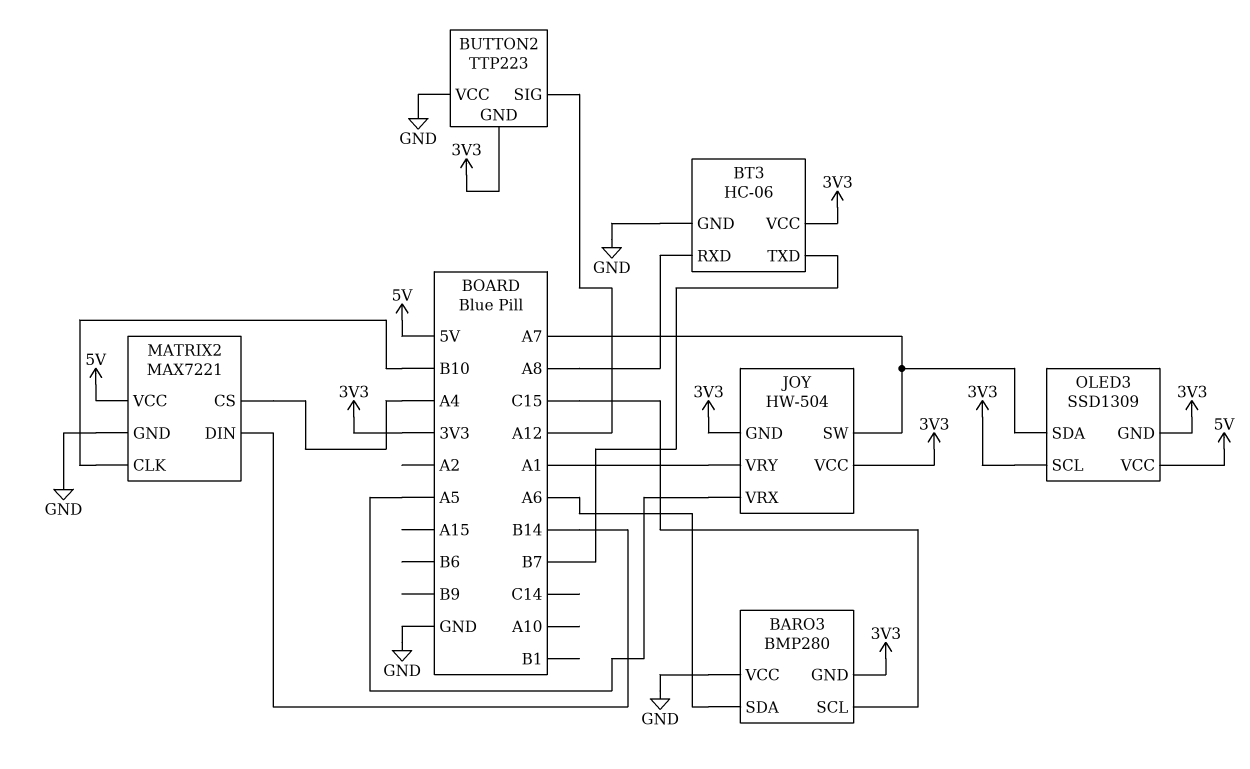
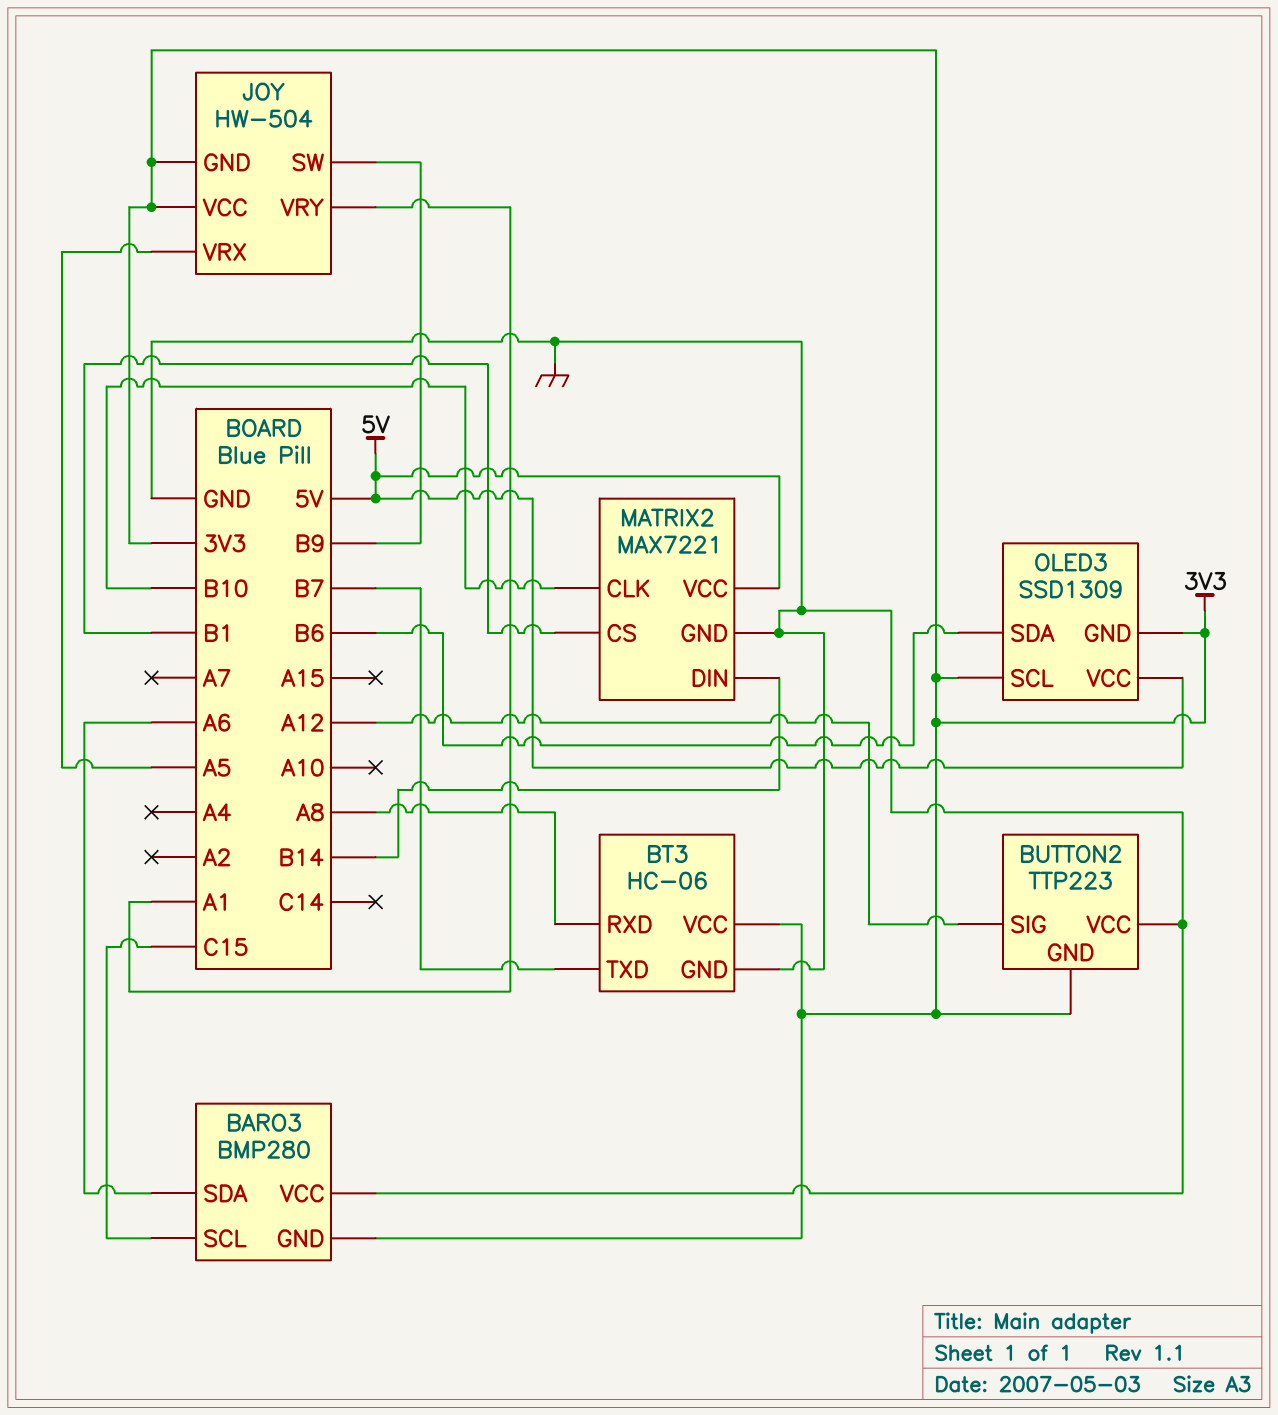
JOY pin SW: A7 -> B9
MATRIX2 pin CS: A4 -> B1
OLED3 pin SDA: A7 -> B6

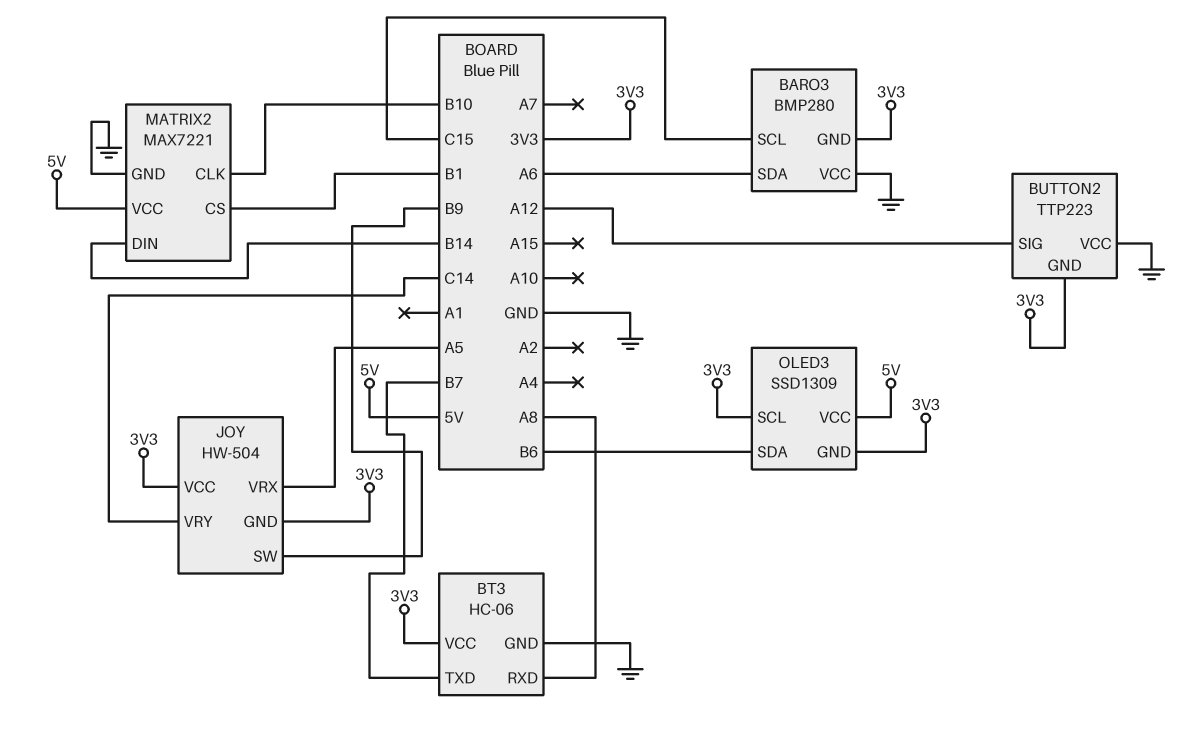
JOY pin VRY: A1 -> C14

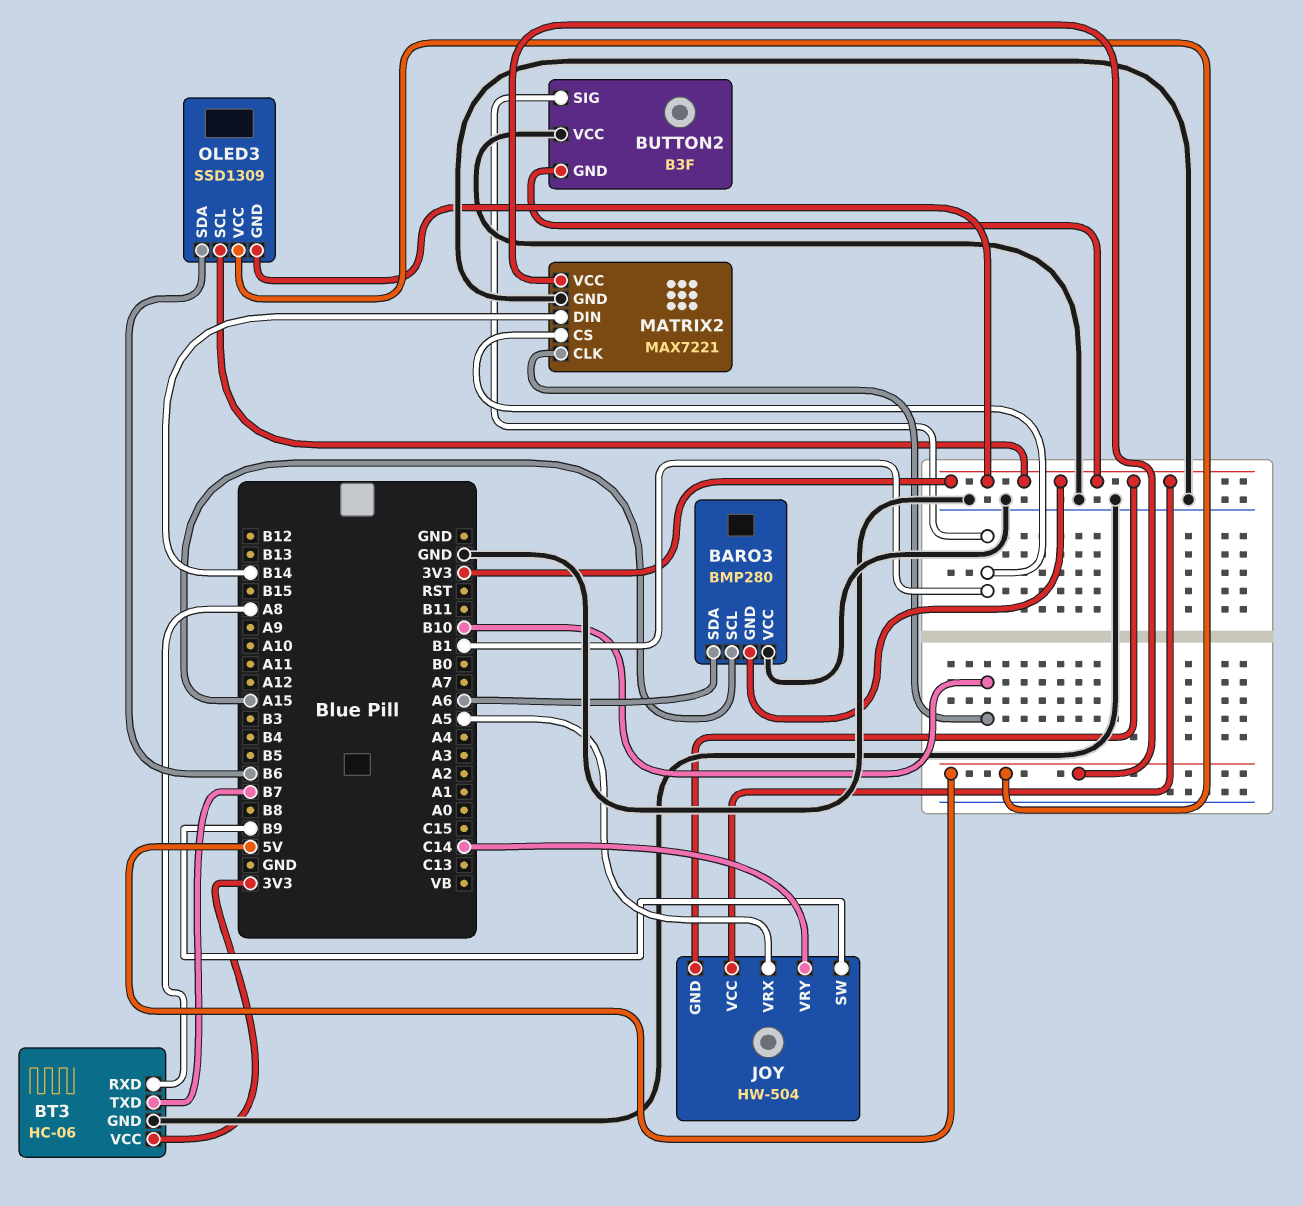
BARO3 pin SCL: C15 -> A15
BUTTON2: TTP223 -> B3F
BUTTON2 pin SIG: A12 -> B1

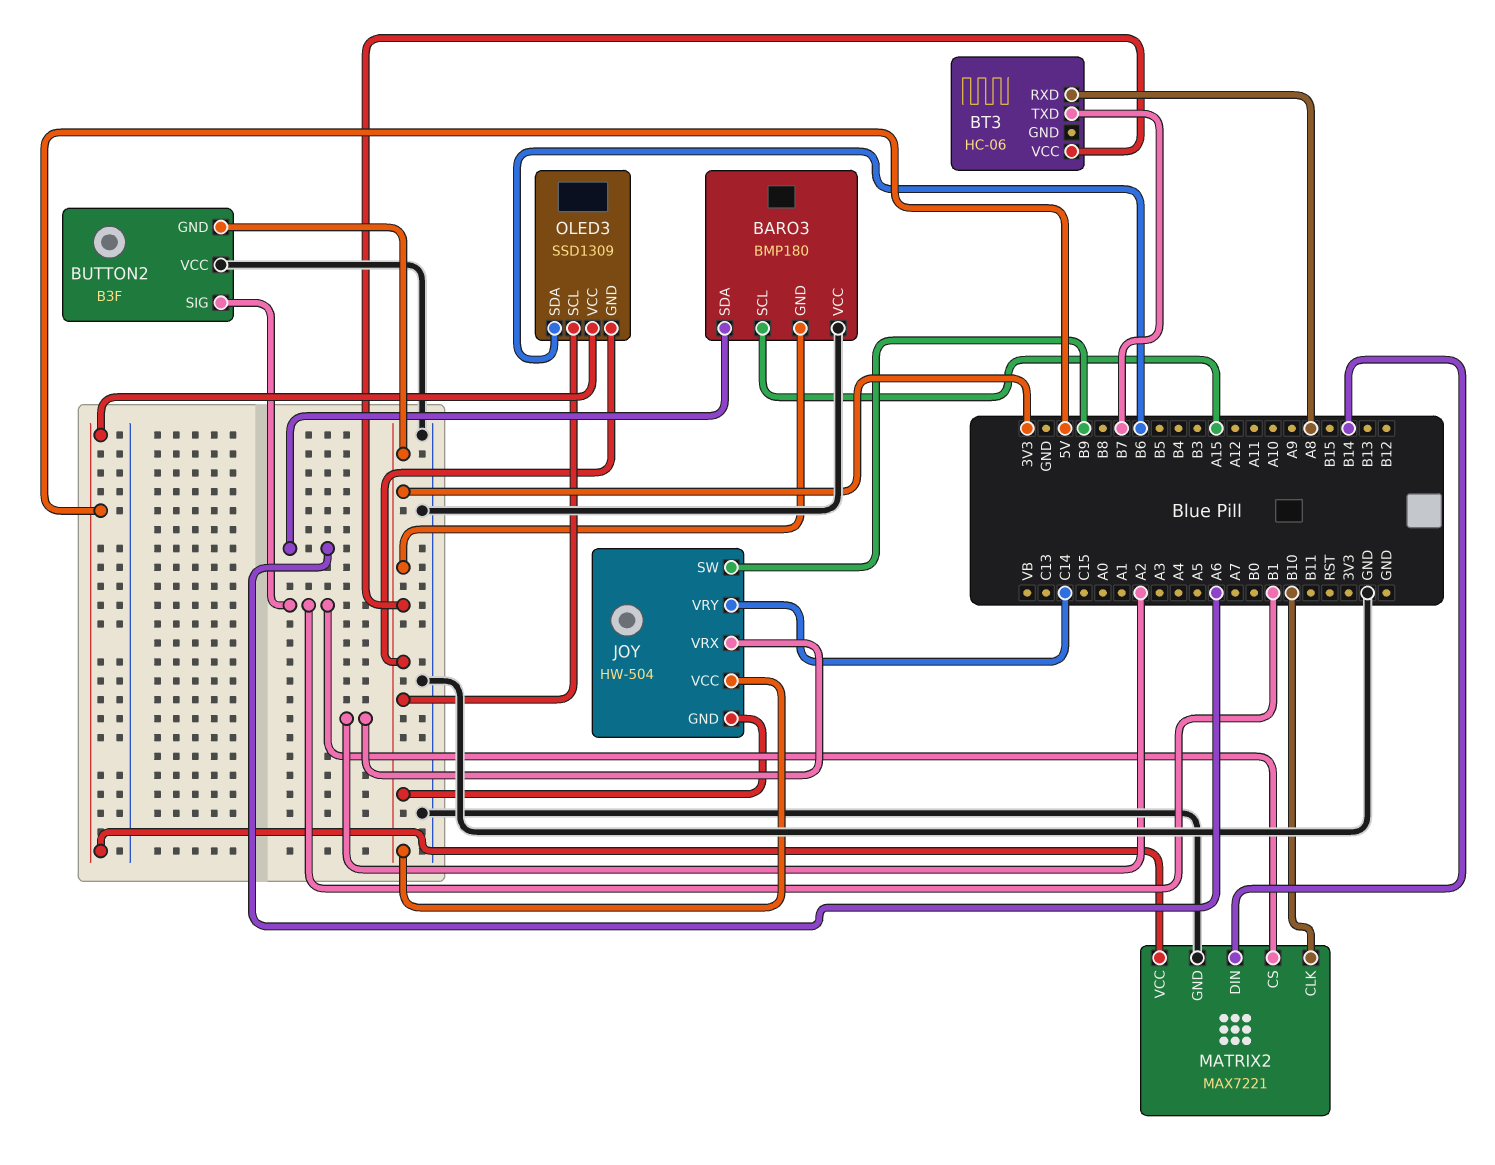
BARO3: BMP280 -> BMP180
BT3 pin GND: GND -> none
JOY pin VRX: A5 -> A2

